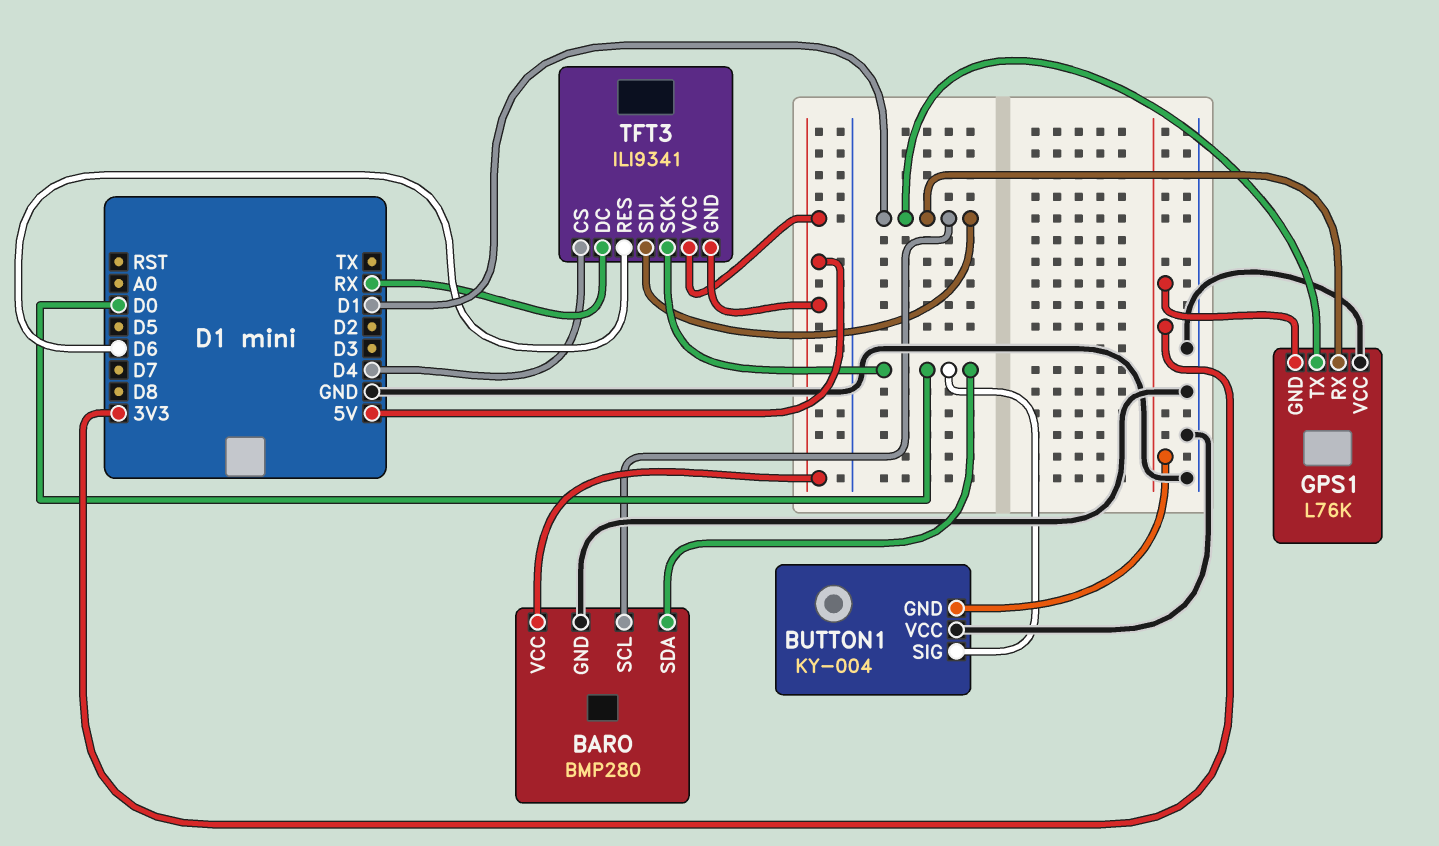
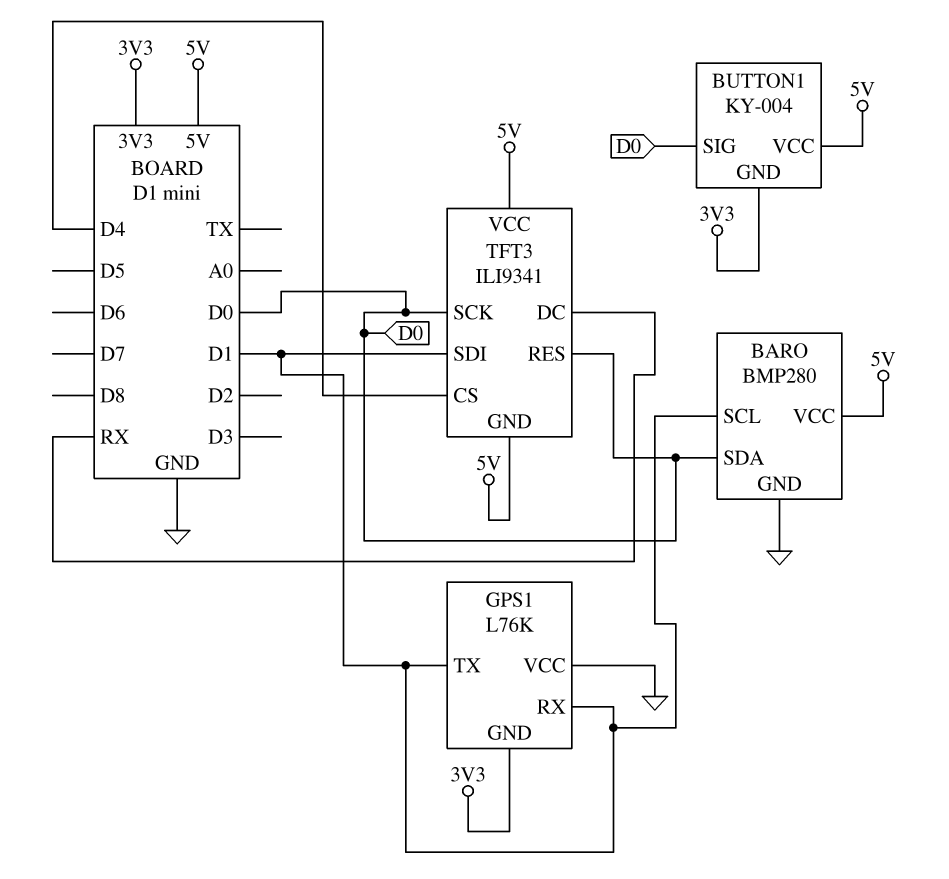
BUTTON1 pin VCC: GND -> 5V
TFT3 pin RES: D6 -> D0

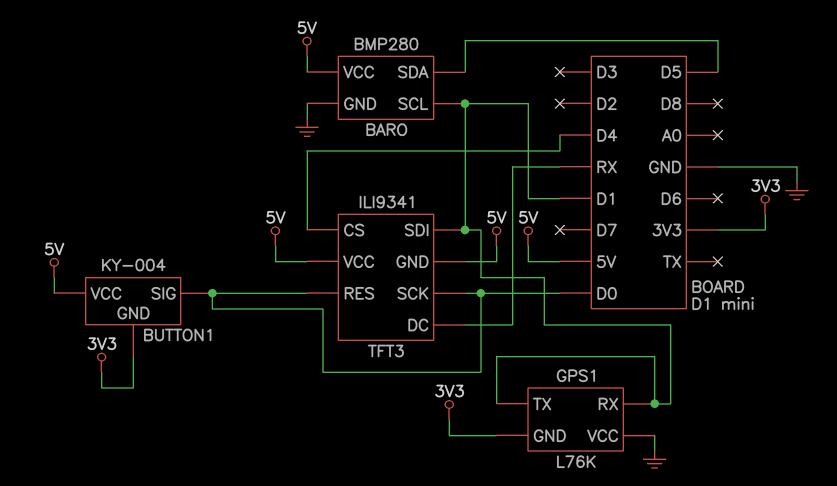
BARO pin SDA: D0 -> D5

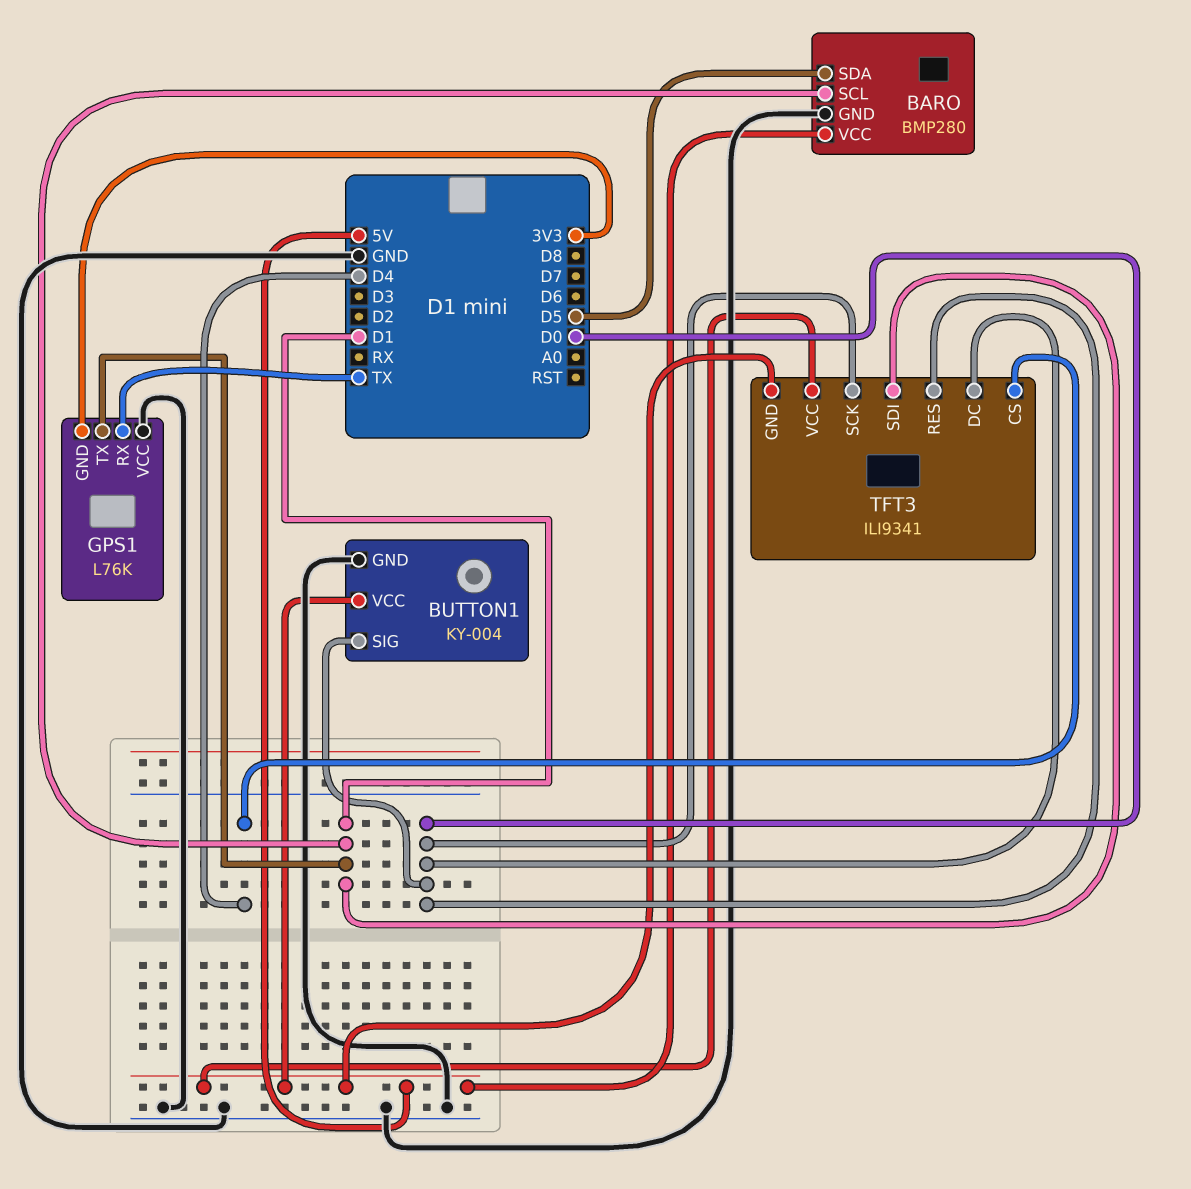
BUTTON1 pin GND: 3V3 -> GND
GPS1 pin RX: D1 -> TX
TFT3 pin DC: RX -> D0

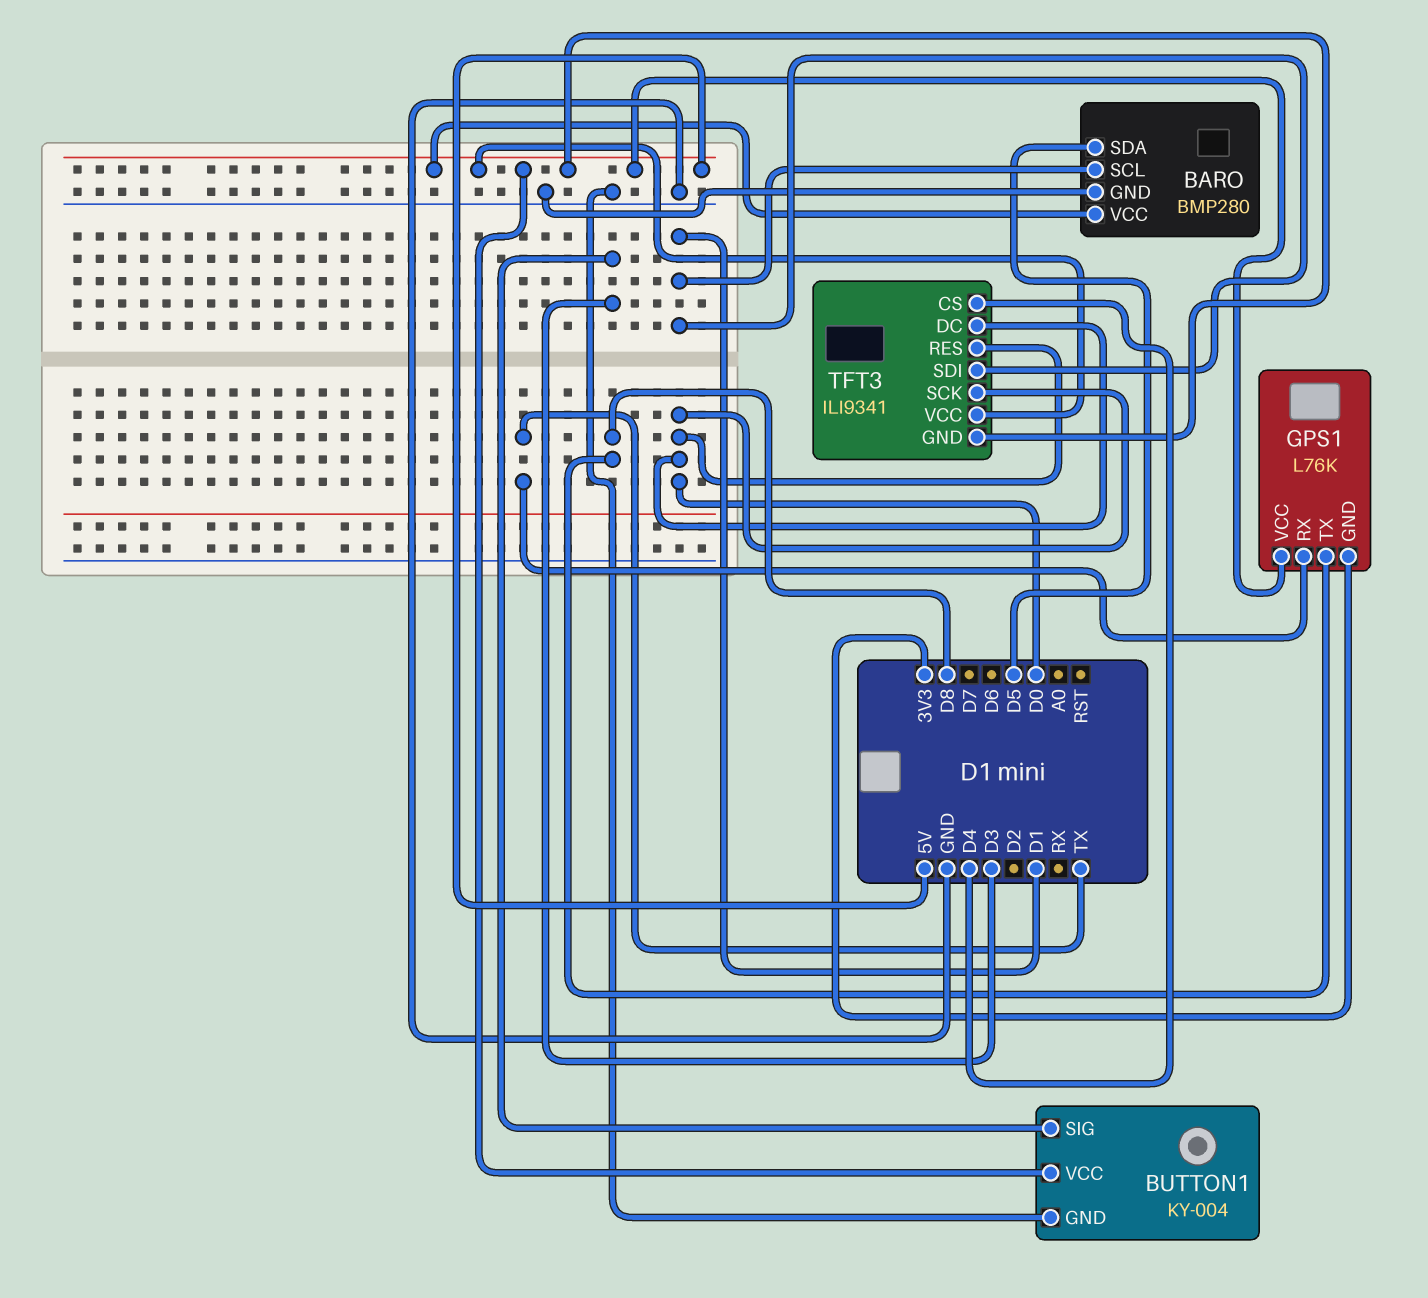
BUTTON1 pin SIG: D0 -> D3
GPS1 pin TX: D1 -> D8
GPS1 pin VCC: GND -> 5V

